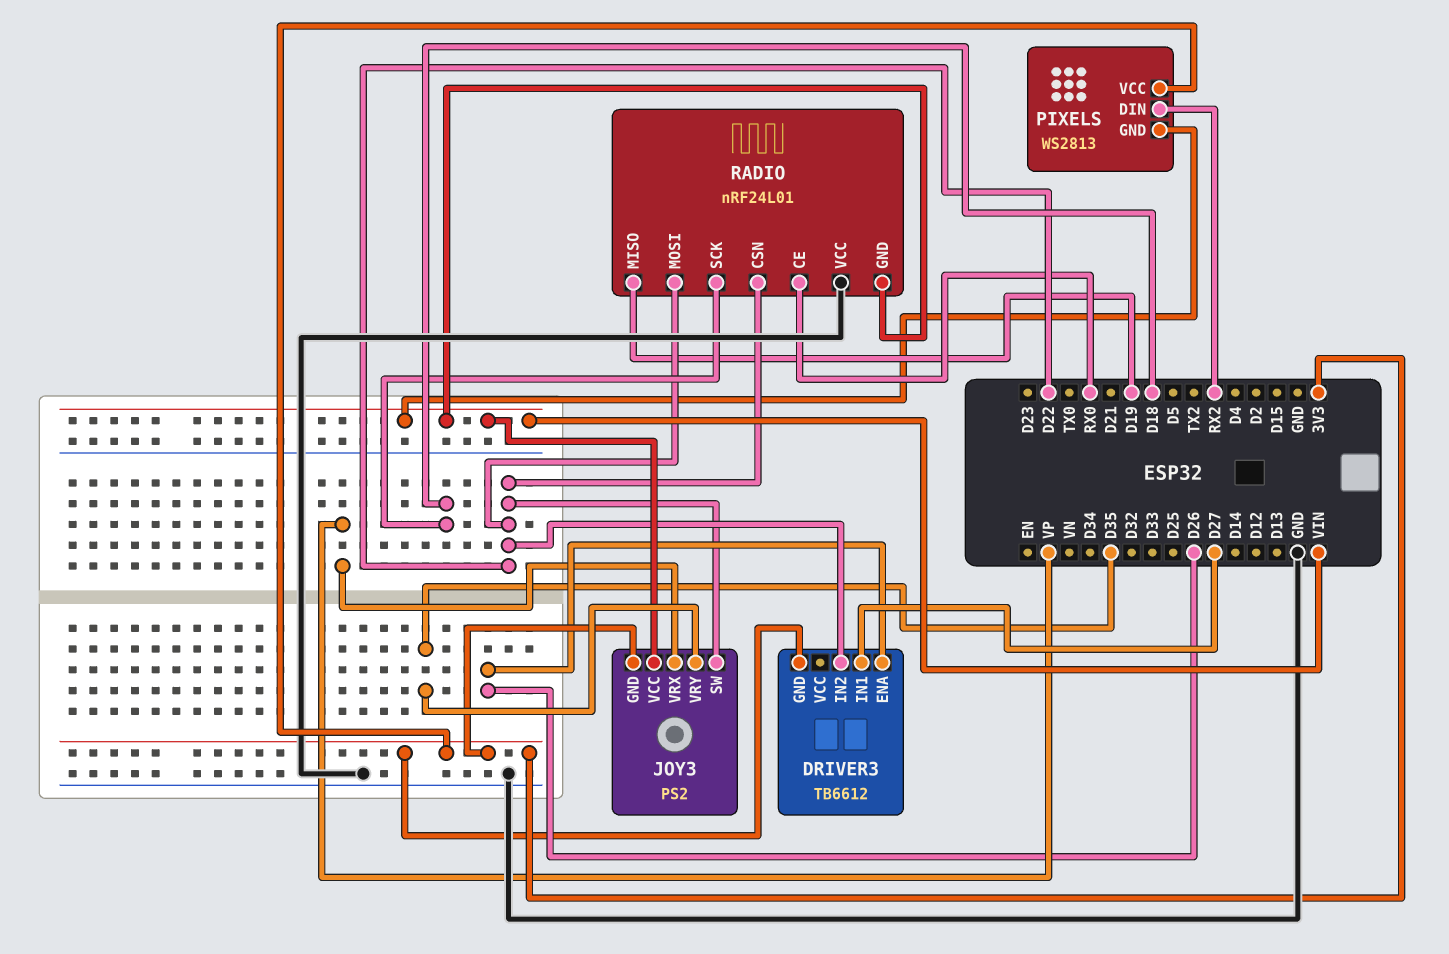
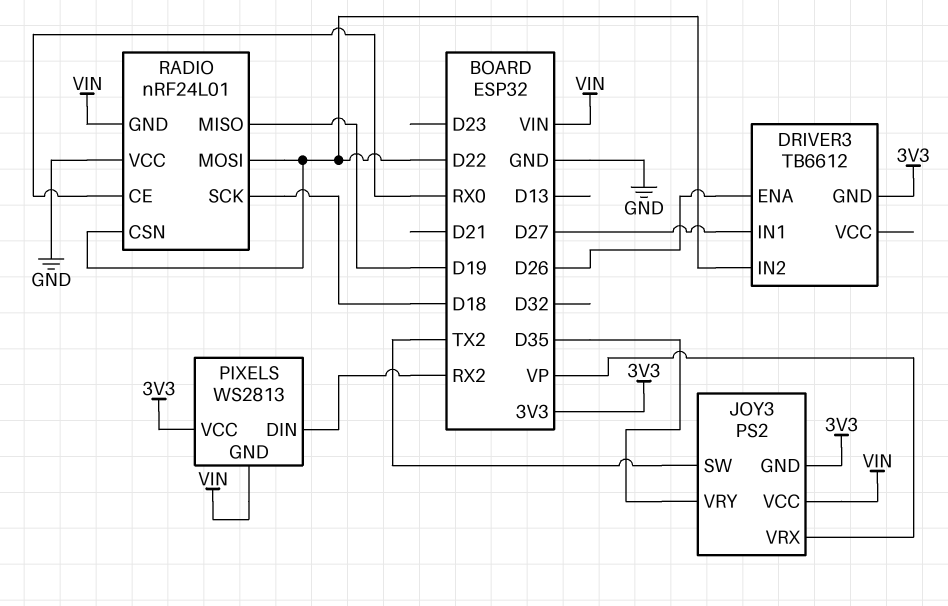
JOY3 pin SW: D22 -> TX2

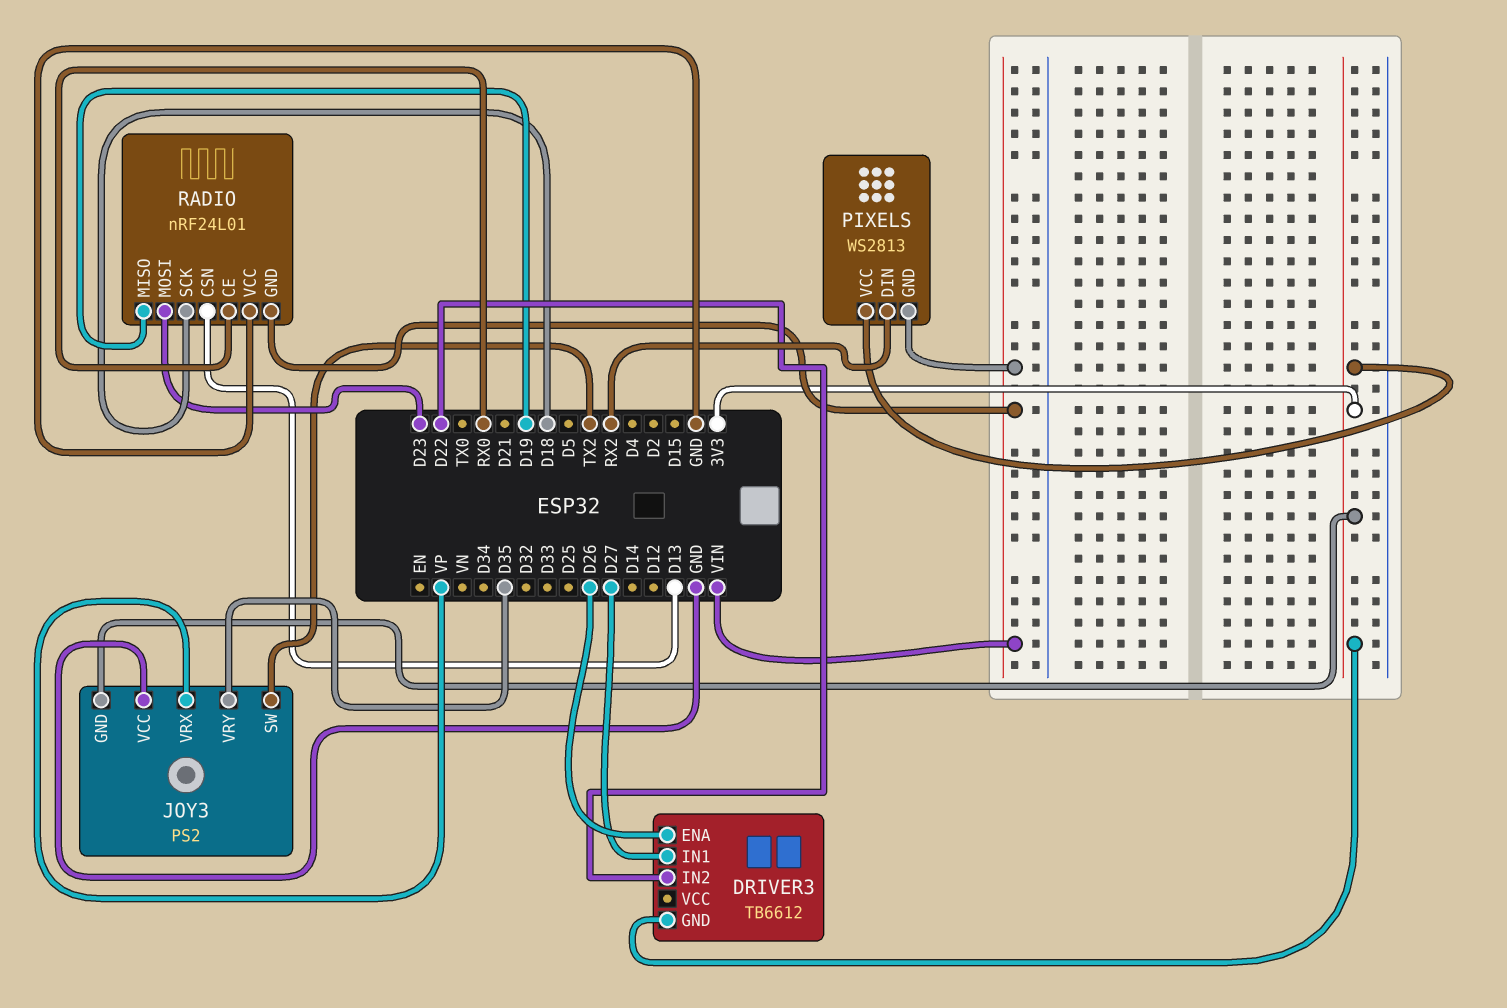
JOY3 pin VCC: VIN -> GND
RADIO pin CSN: D22 -> D13
RADIO pin MOSI: D22 -> D23

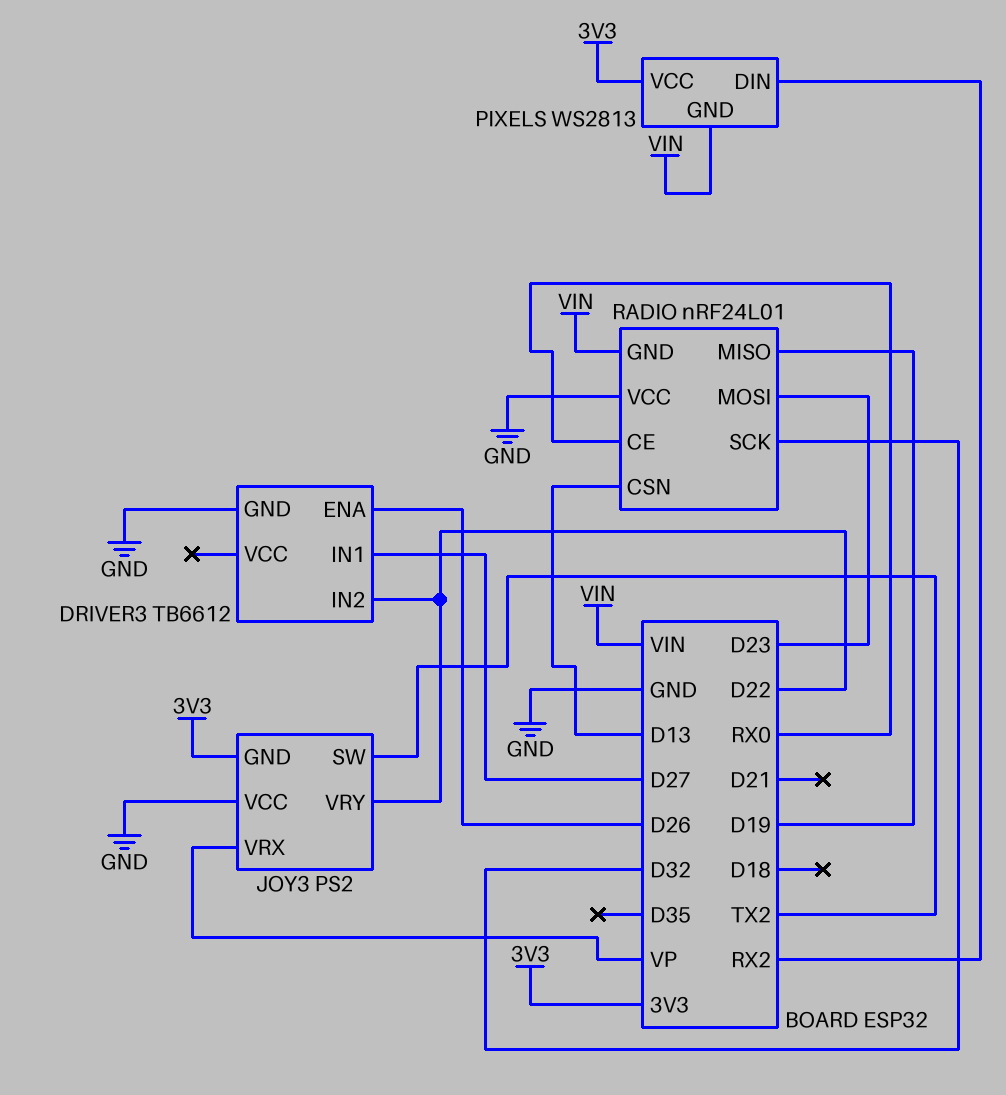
DRIVER3 pin GND: 3V3 -> GND
JOY3 pin VRY: D35 -> D22
RADIO pin SCK: D18 -> D32

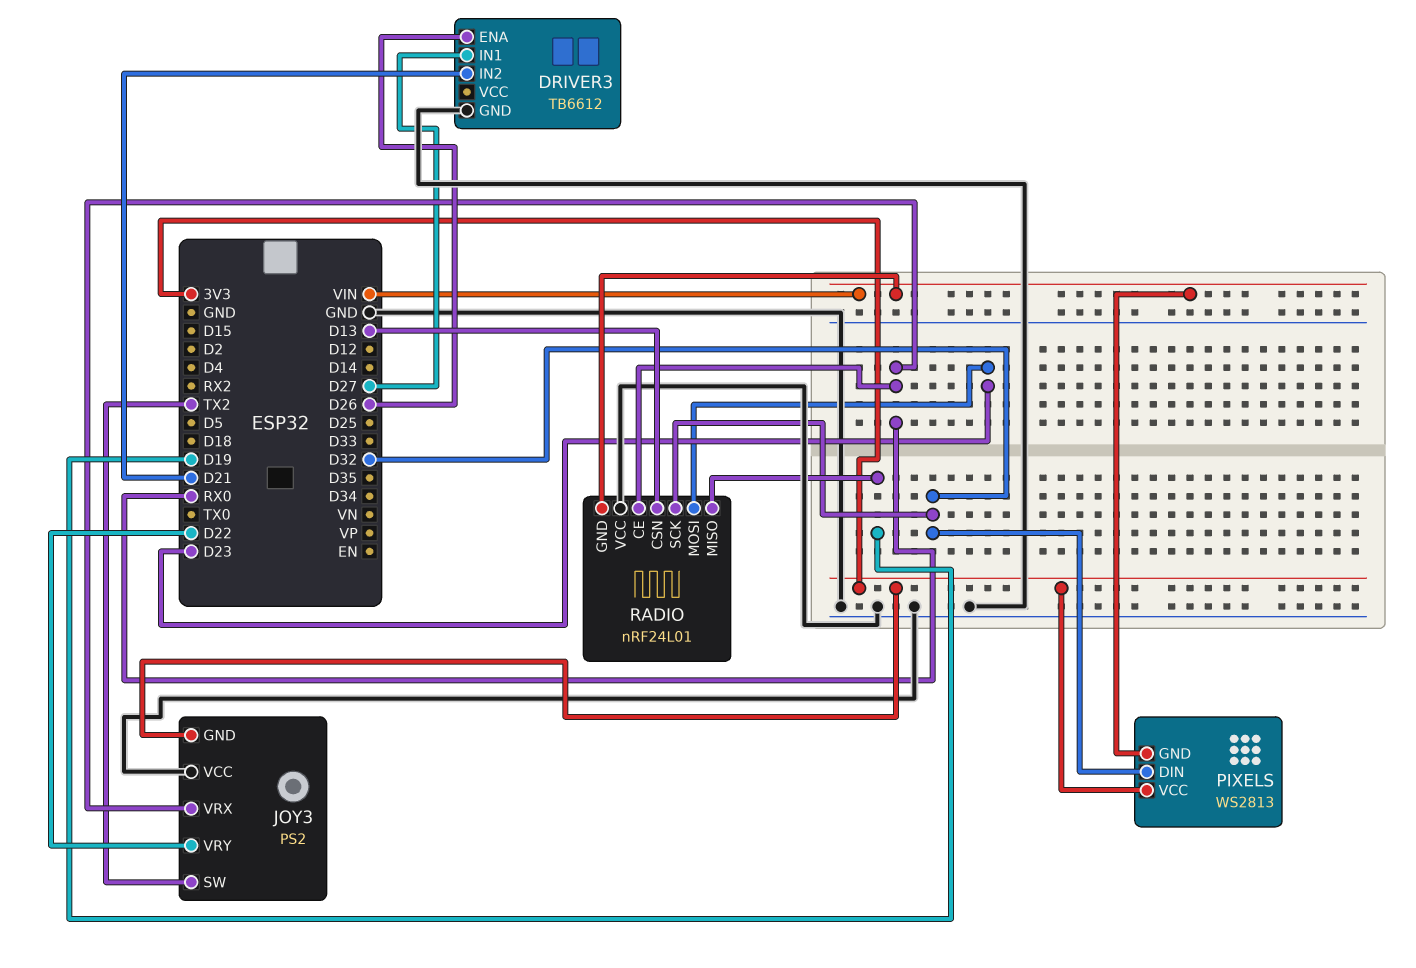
DRIVER3 pin IN2: D22 -> D21
JOY3 pin VRX: VP -> RX0
PIXELS pin DIN: RX2 -> D32

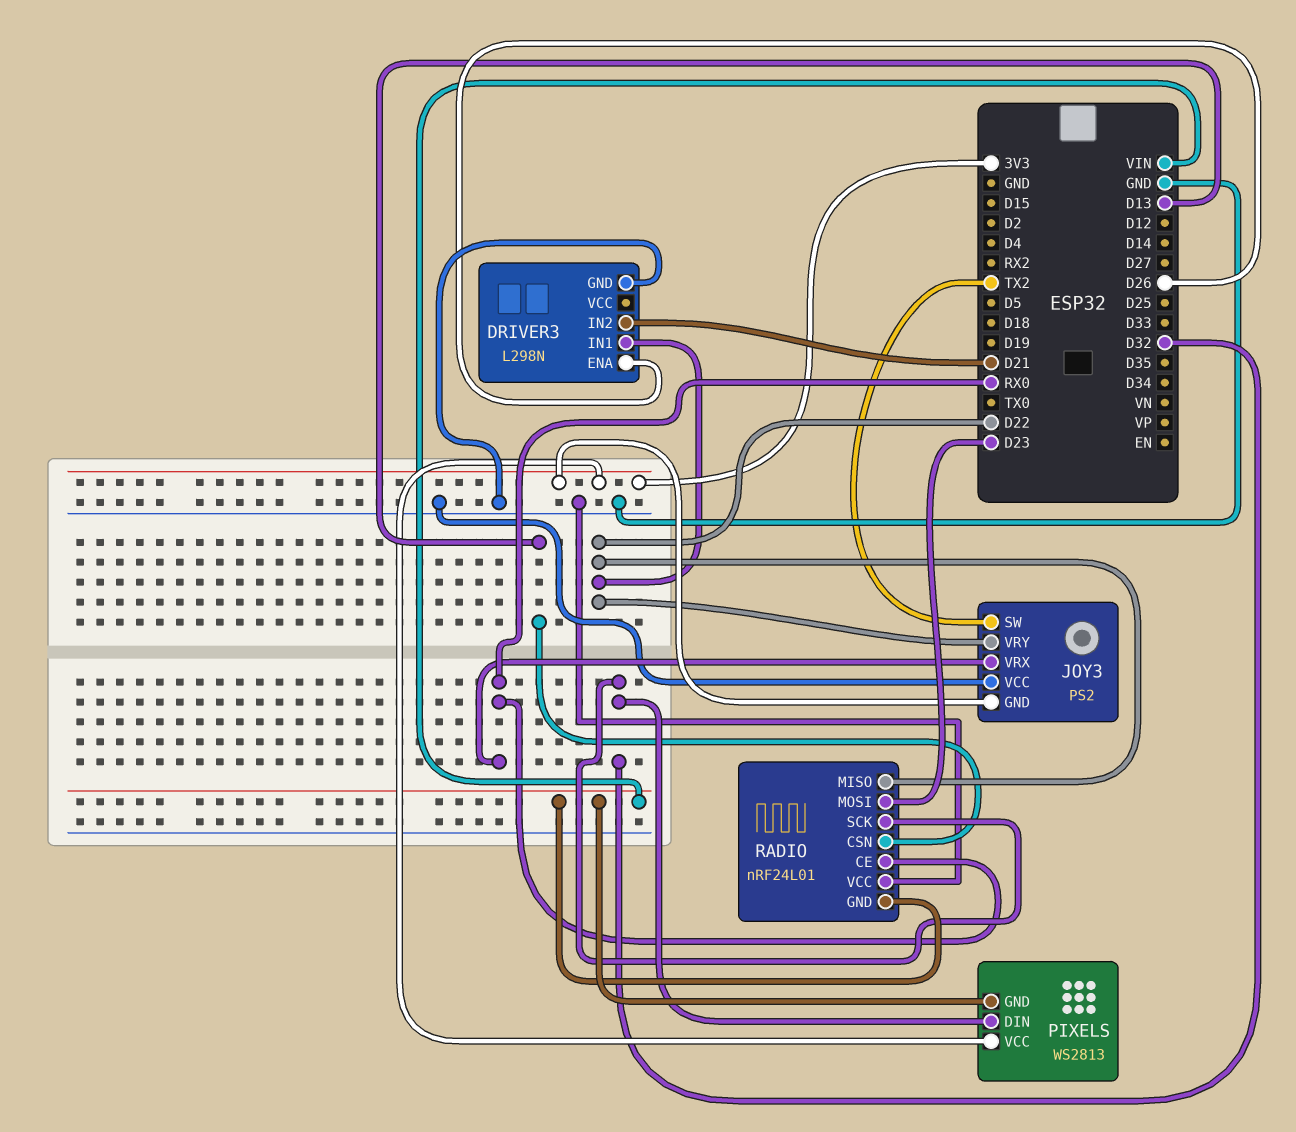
DRIVER3: TB6612 -> L298N
DRIVER3 pin IN1: D27 -> D22
RADIO pin MISO: D19 -> D22

